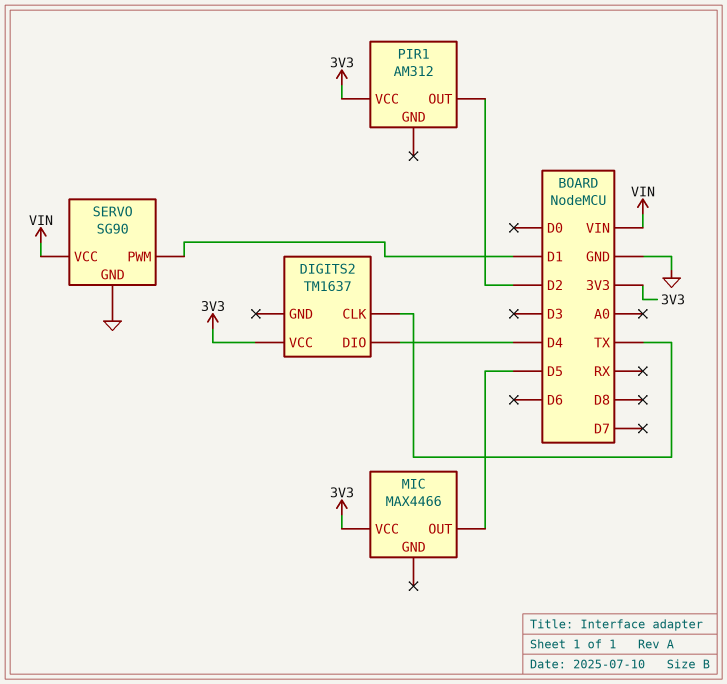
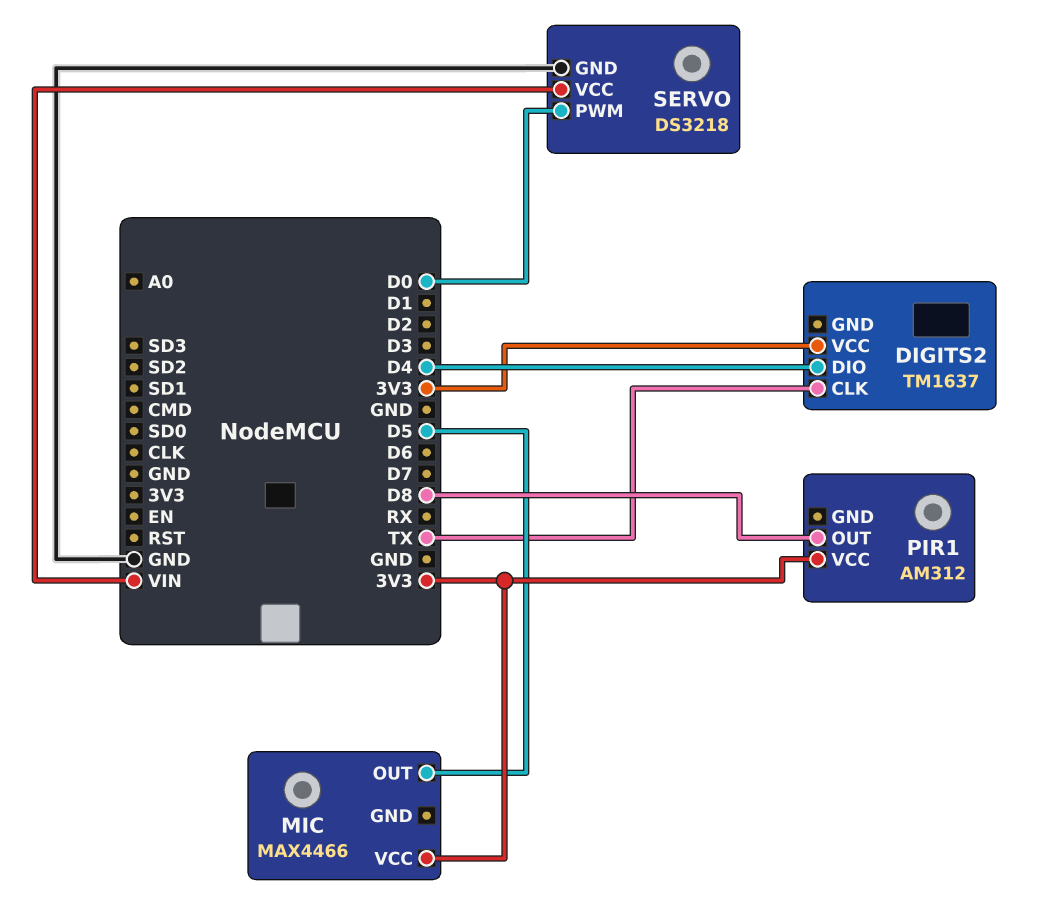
PIR1 pin OUT: D2 -> D8
SERVO: SG90 -> DS3218
SERVO pin PWM: D1 -> D0

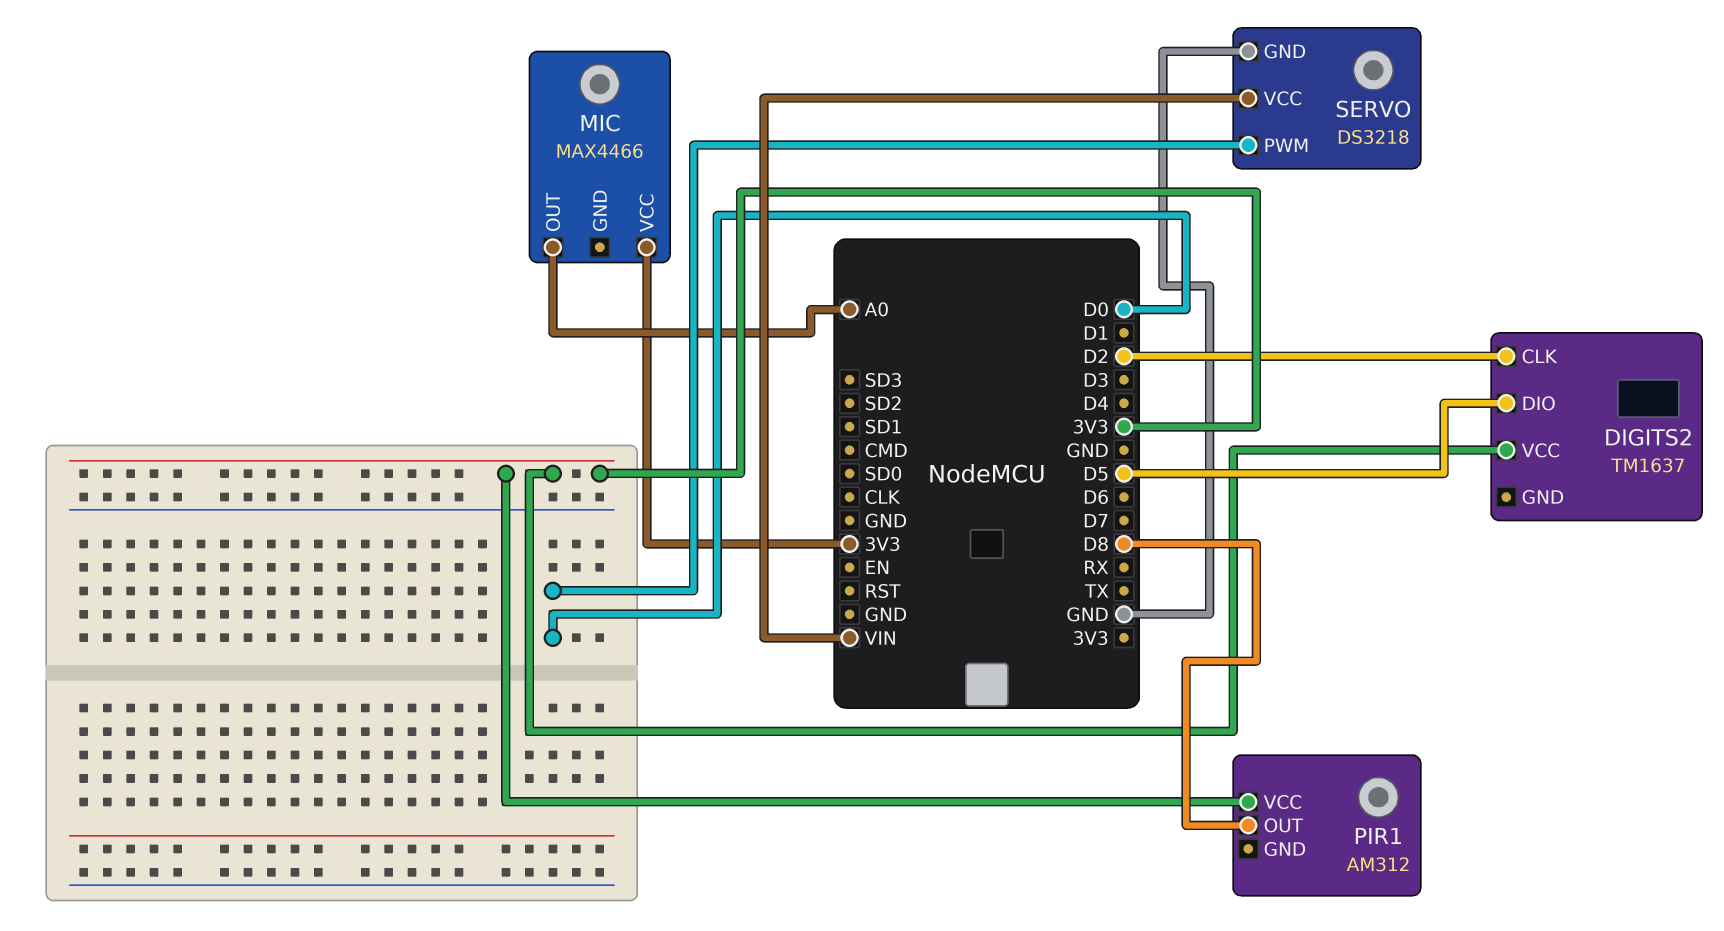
DIGITS2 pin CLK: TX -> D2
DIGITS2 pin DIO: D4 -> D5
MIC pin OUT: D5 -> A0

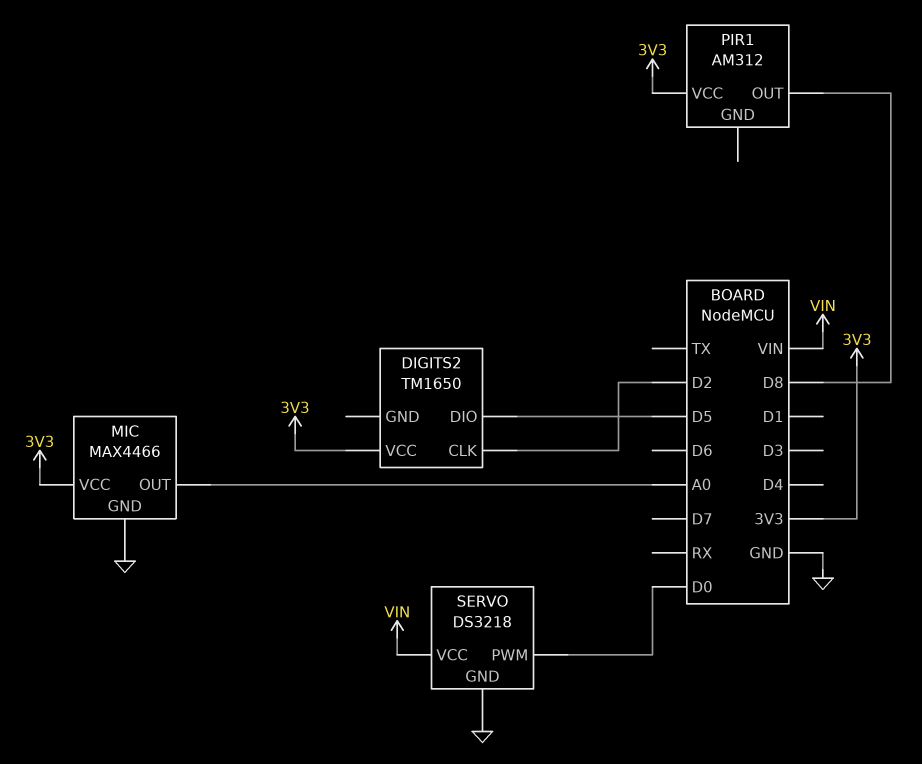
DIGITS2: TM1637 -> TM1650
MIC pin GND: none -> GND

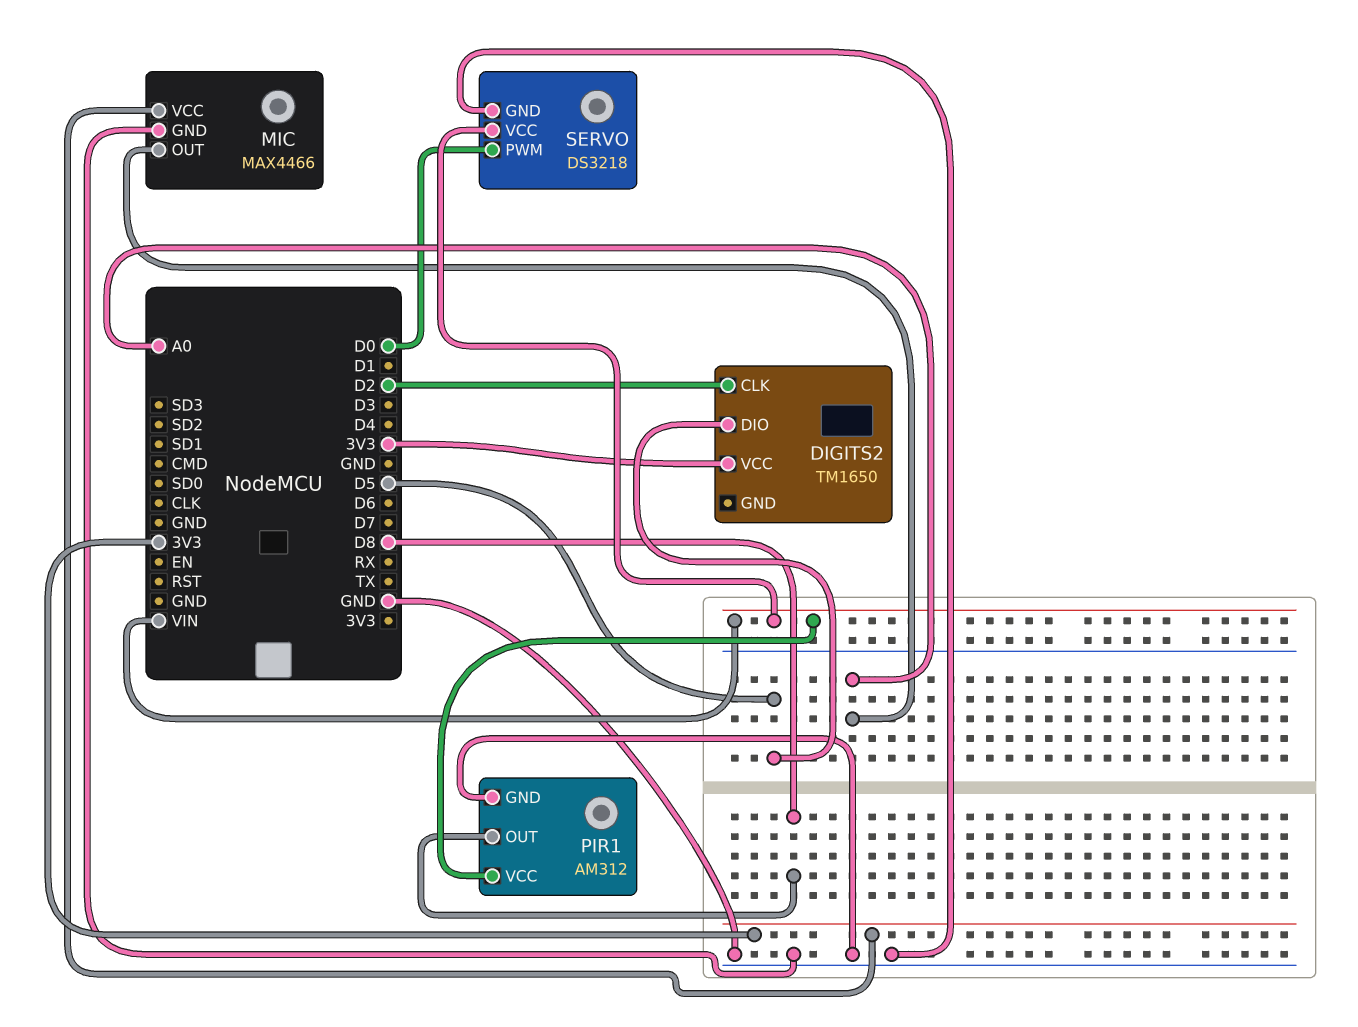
PIR1 pin GND: none -> GND
PIR1 pin VCC: 3V3 -> VIN

